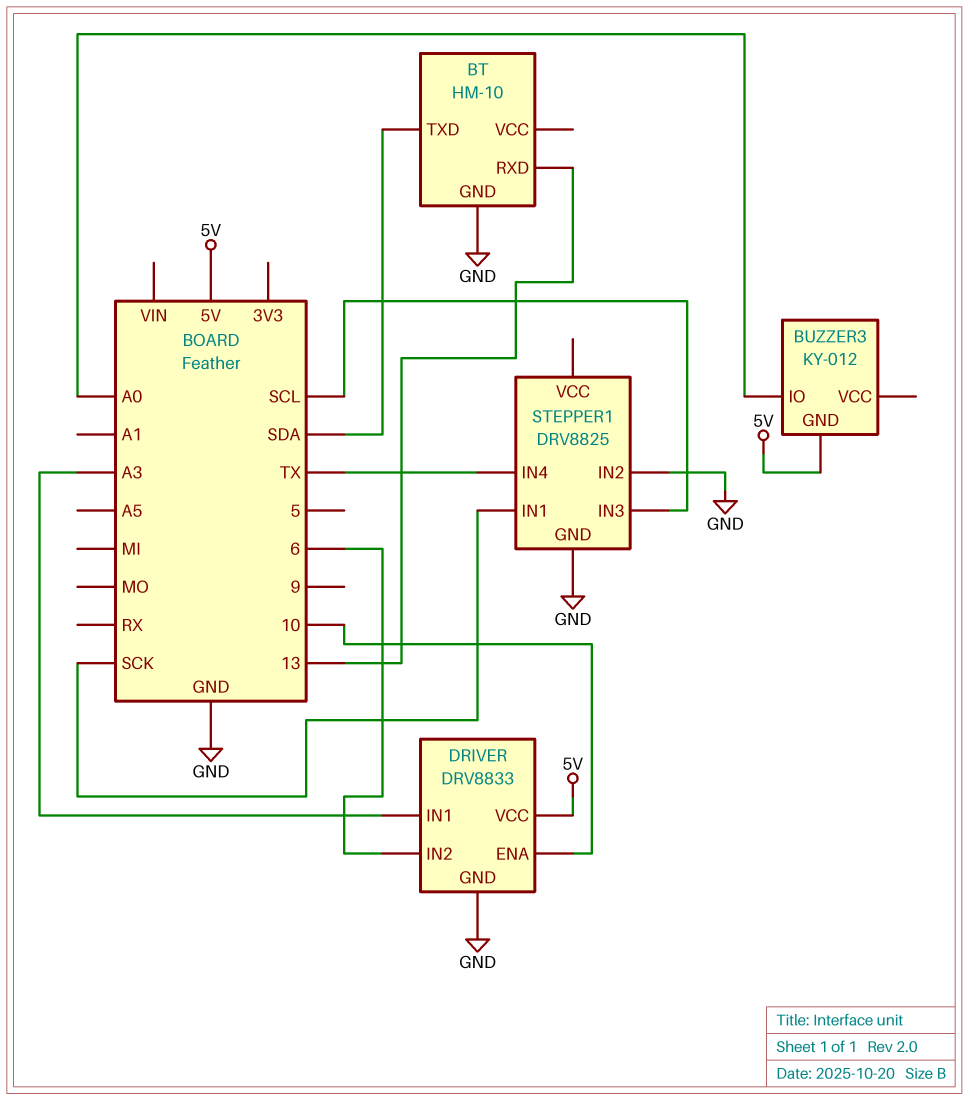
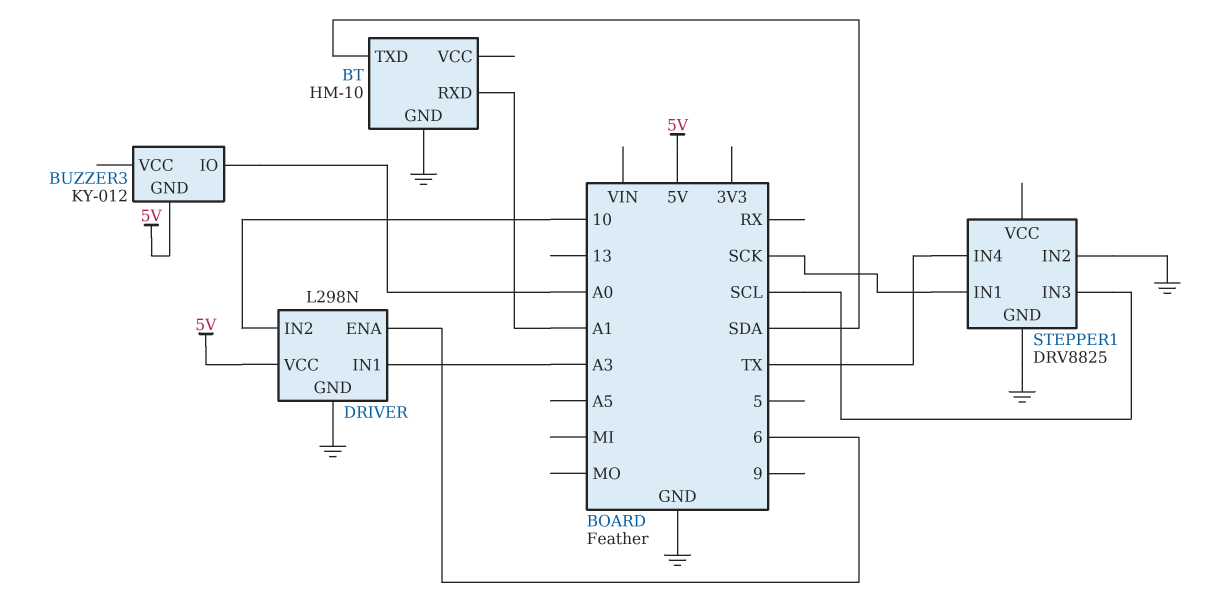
BT pin RXD: 13 -> A1
DRIVER: DRV8833 -> L298N
DRIVER pin ENA: 10 -> 6
DRIVER pin IN2: 6 -> 10

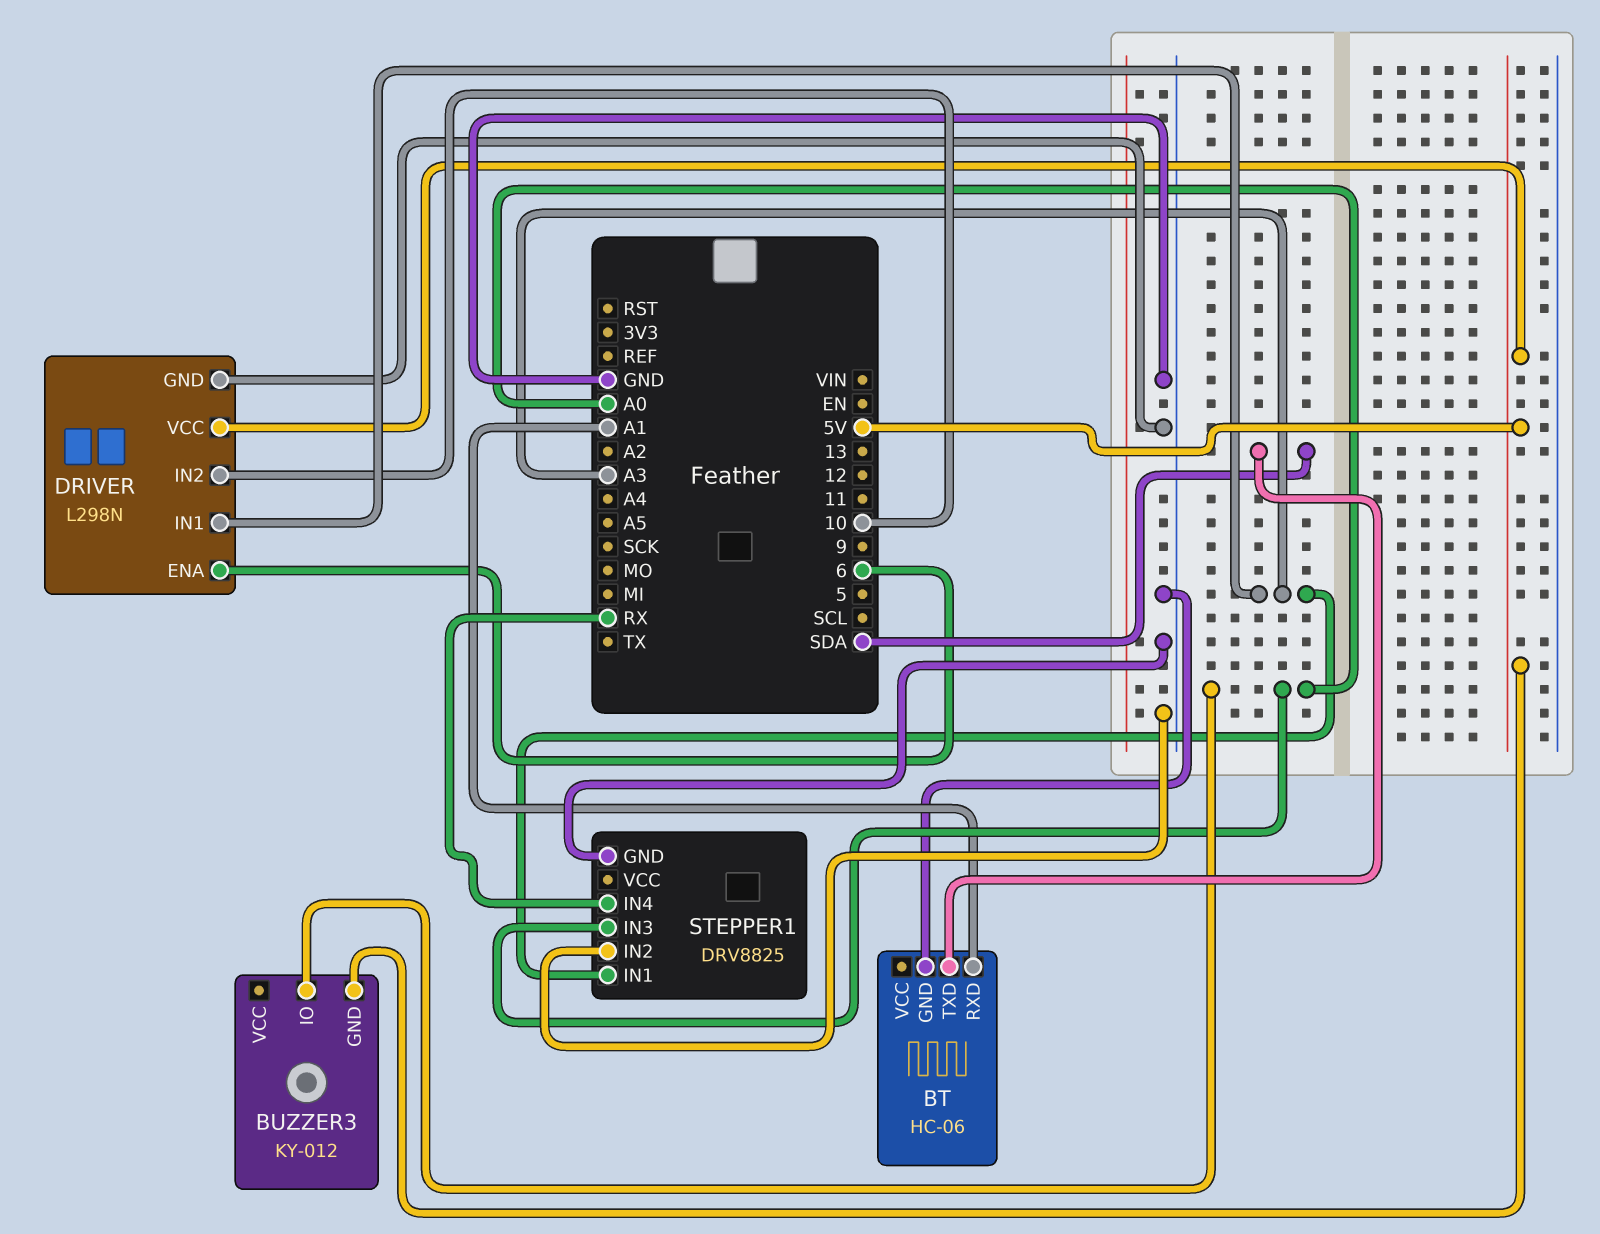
BT: HM-10 -> HC-06
STEPPER1 pin IN1: SCK -> A3
STEPPER1 pin IN3: SCL -> A0
STEPPER1 pin IN4: TX -> RX

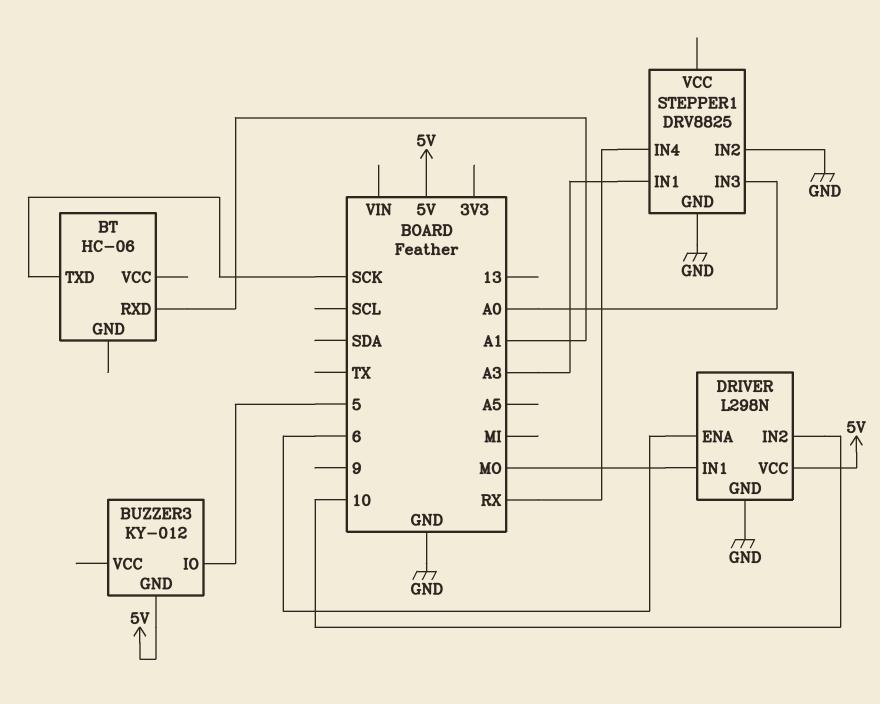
BT pin GND: GND -> none
BT pin TXD: SDA -> SCK
BUZZER3 pin IO: A0 -> 5
DRIVER pin IN1: A3 -> MO

